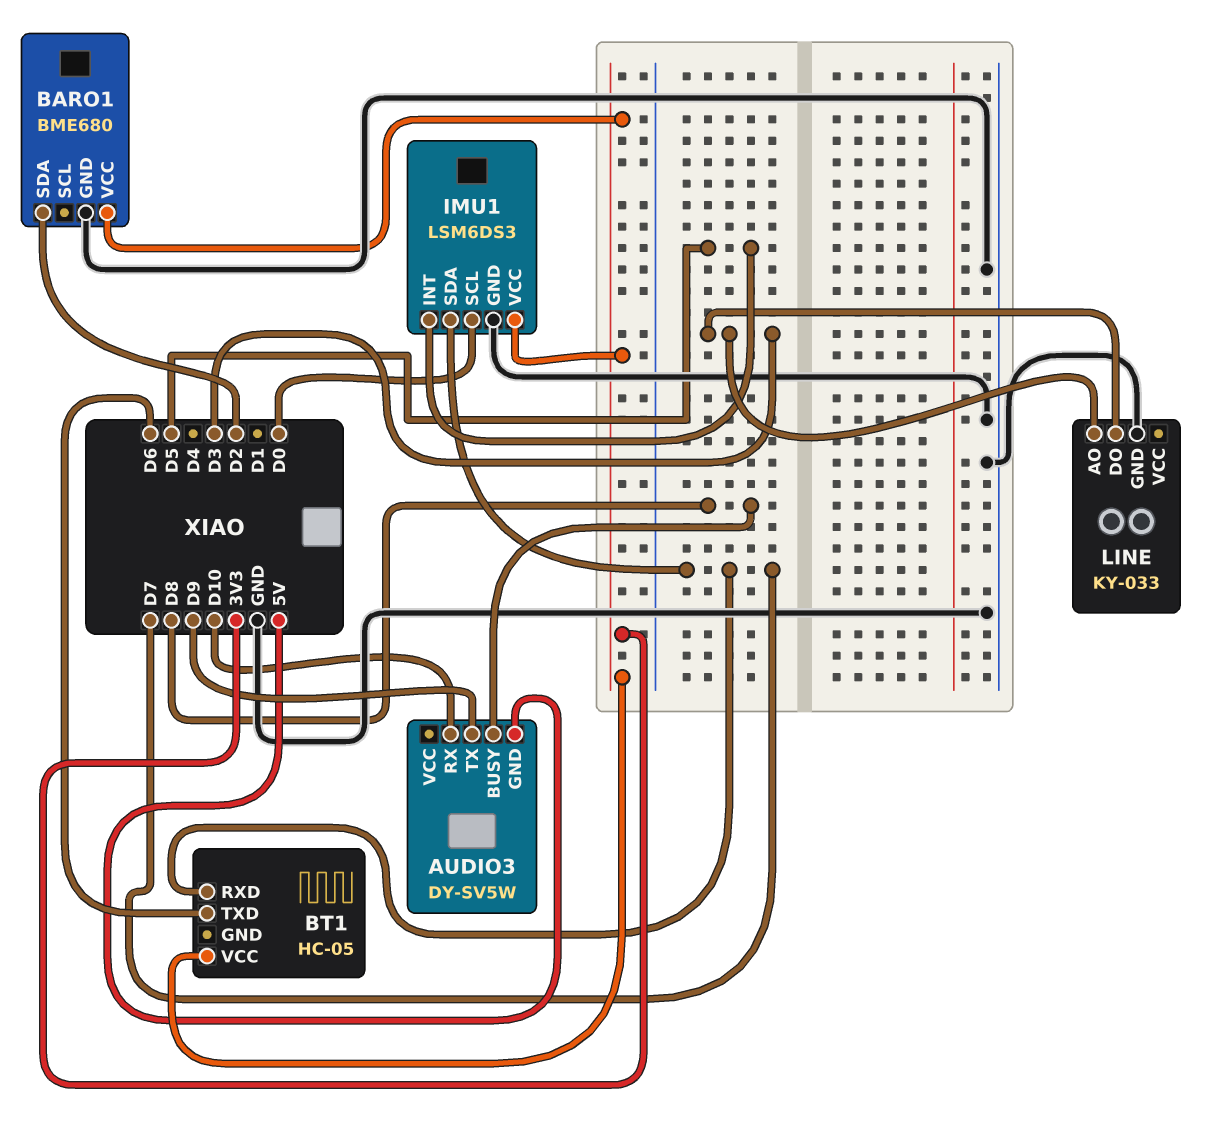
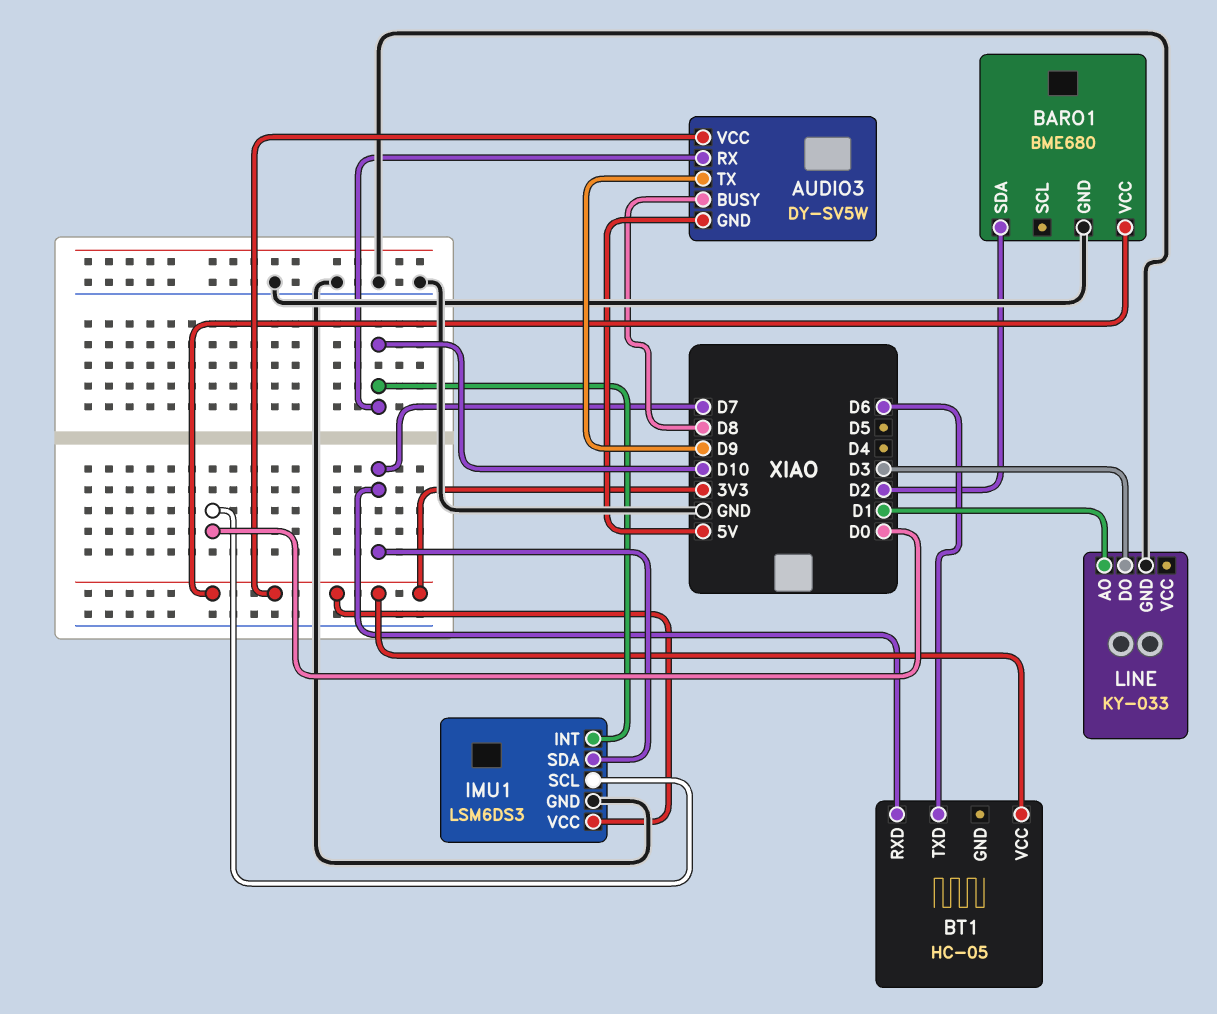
AUDIO3 pin VCC: none -> 3V3
IMU1 pin INT: D5 -> D10
LINE pin AO: D3 -> D1

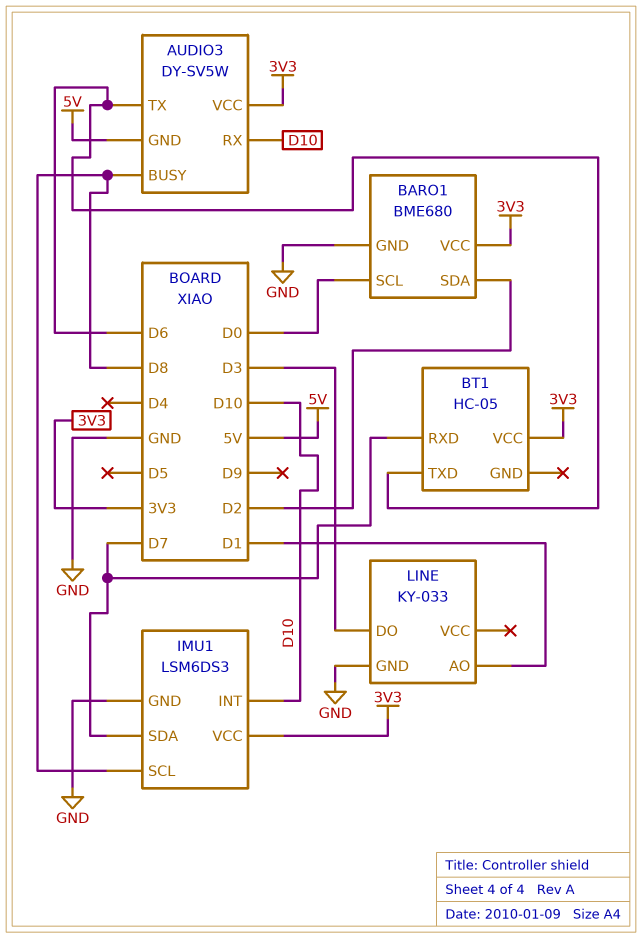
AUDIO3 pin TX: D9 -> D6
BARO1 pin SCL: none -> D0
IMU1 pin SCL: D0 -> D8

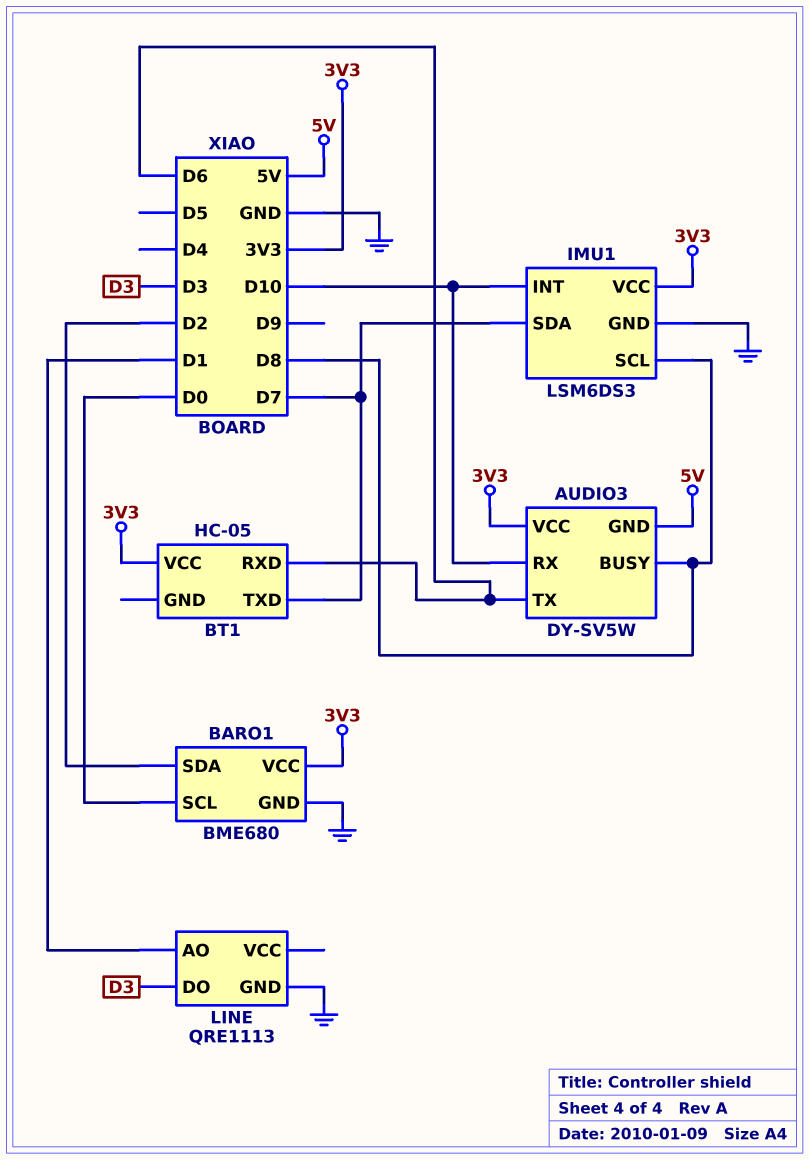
BT1 pin RXD: D7 -> D6
BT1 pin TXD: D6 -> D7
LINE: KY-033 -> QRE1113

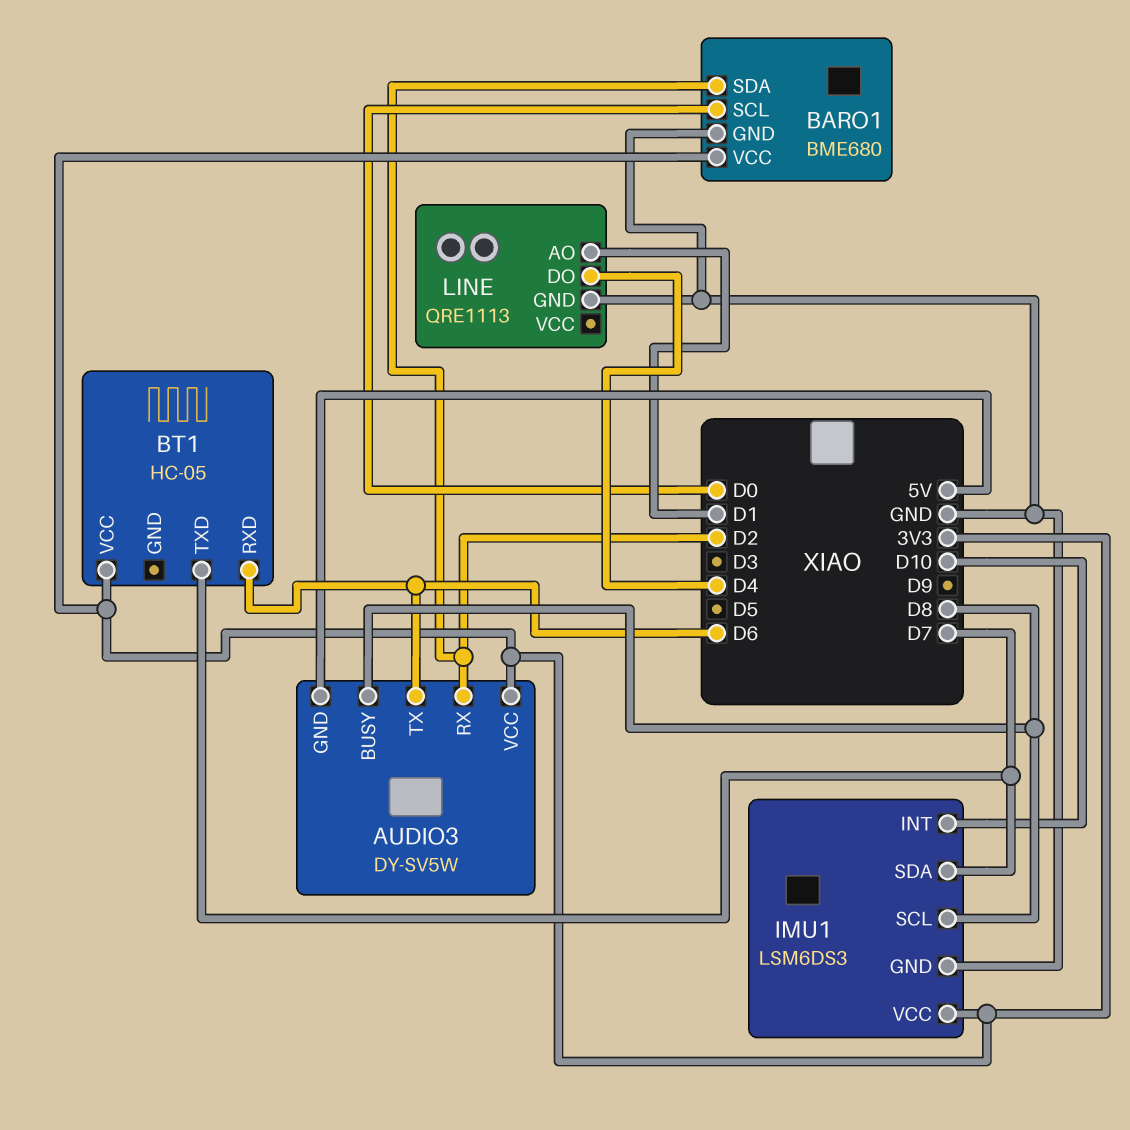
AUDIO3 pin RX: D10 -> D2
LINE pin DO: D3 -> D4

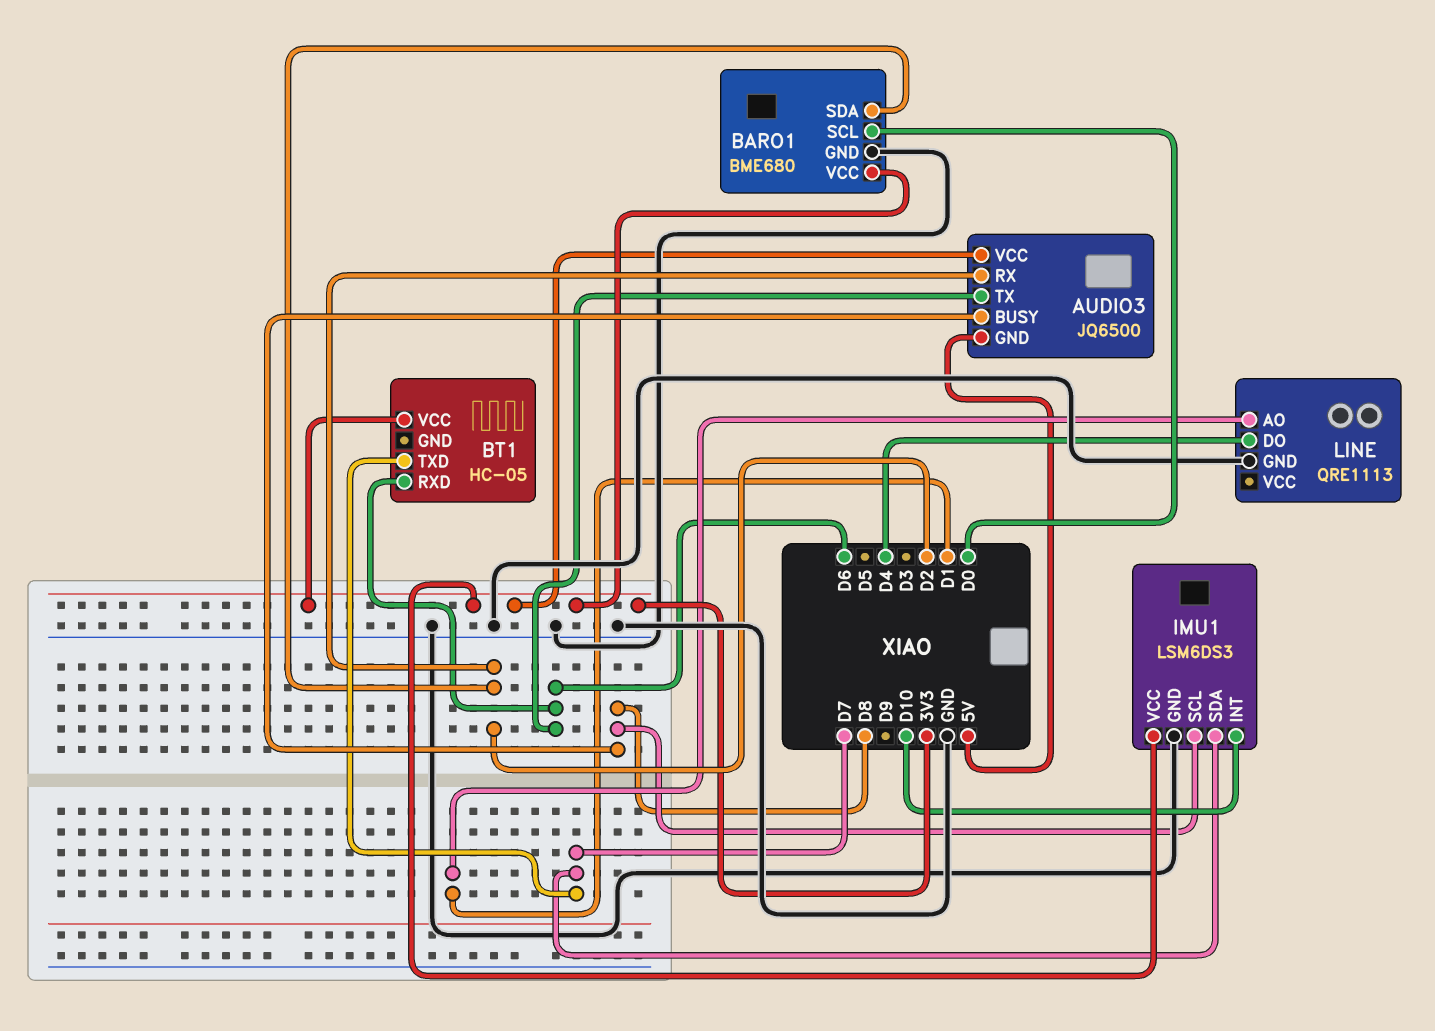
AUDIO3: DY-SV5W -> JQ6500

